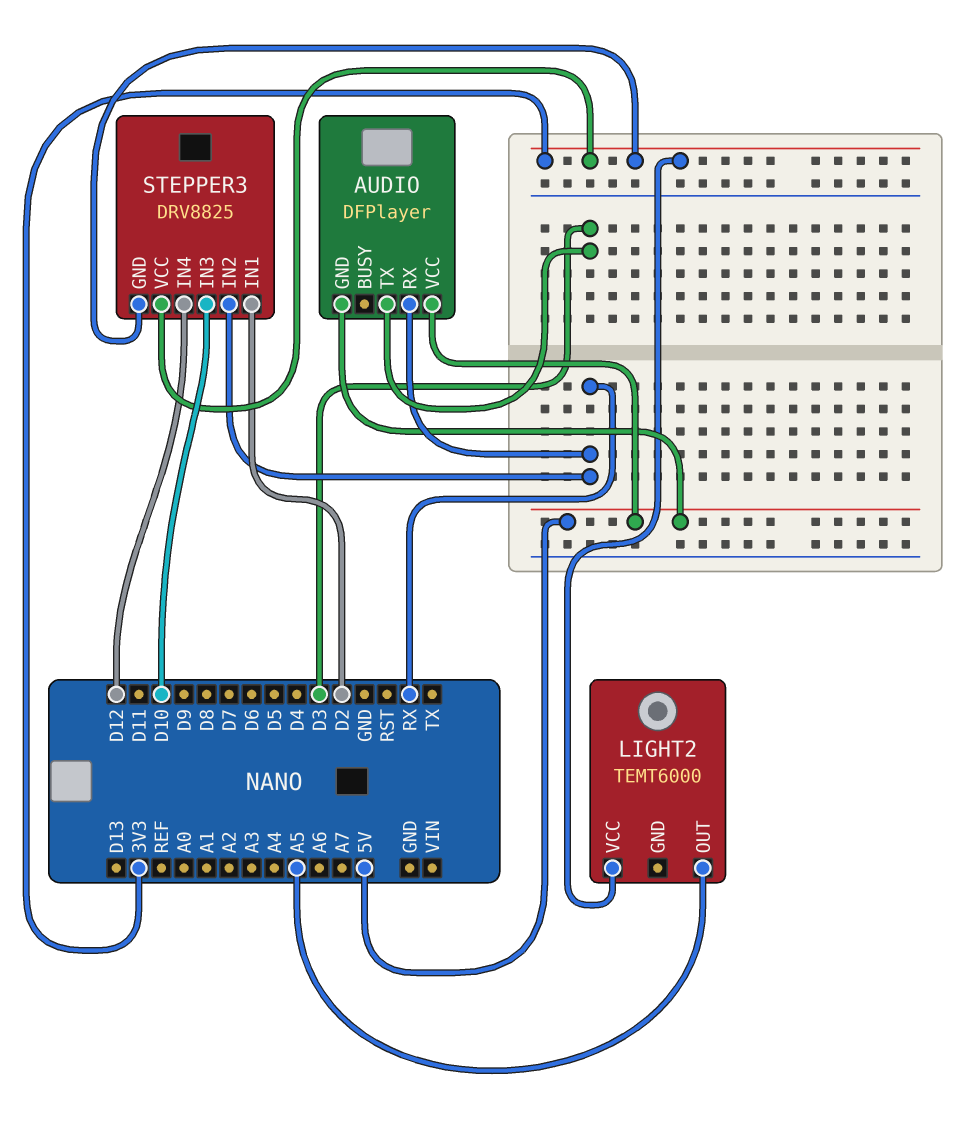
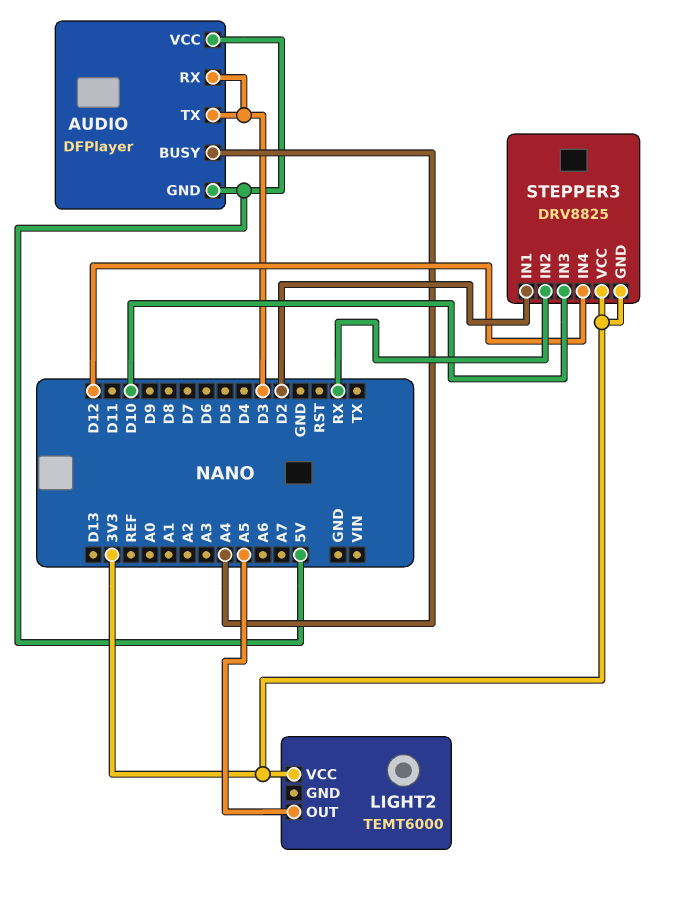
AUDIO pin BUSY: none -> A4
AUDIO pin RX: RX -> D3

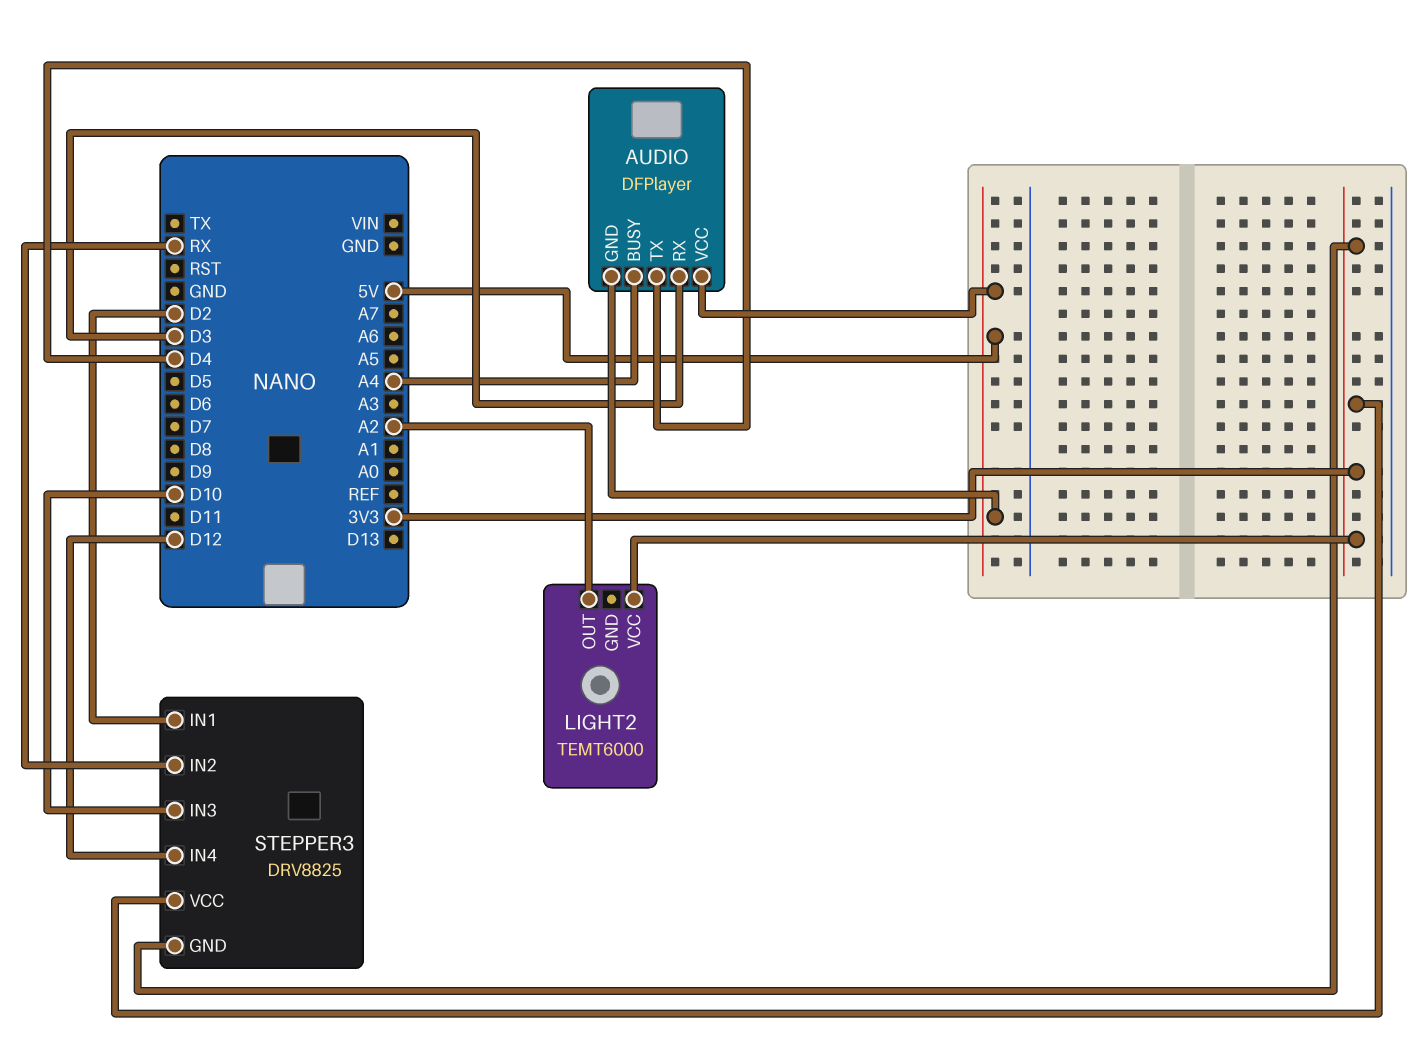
AUDIO pin TX: D3 -> D4
LIGHT2 pin OUT: A5 -> A2

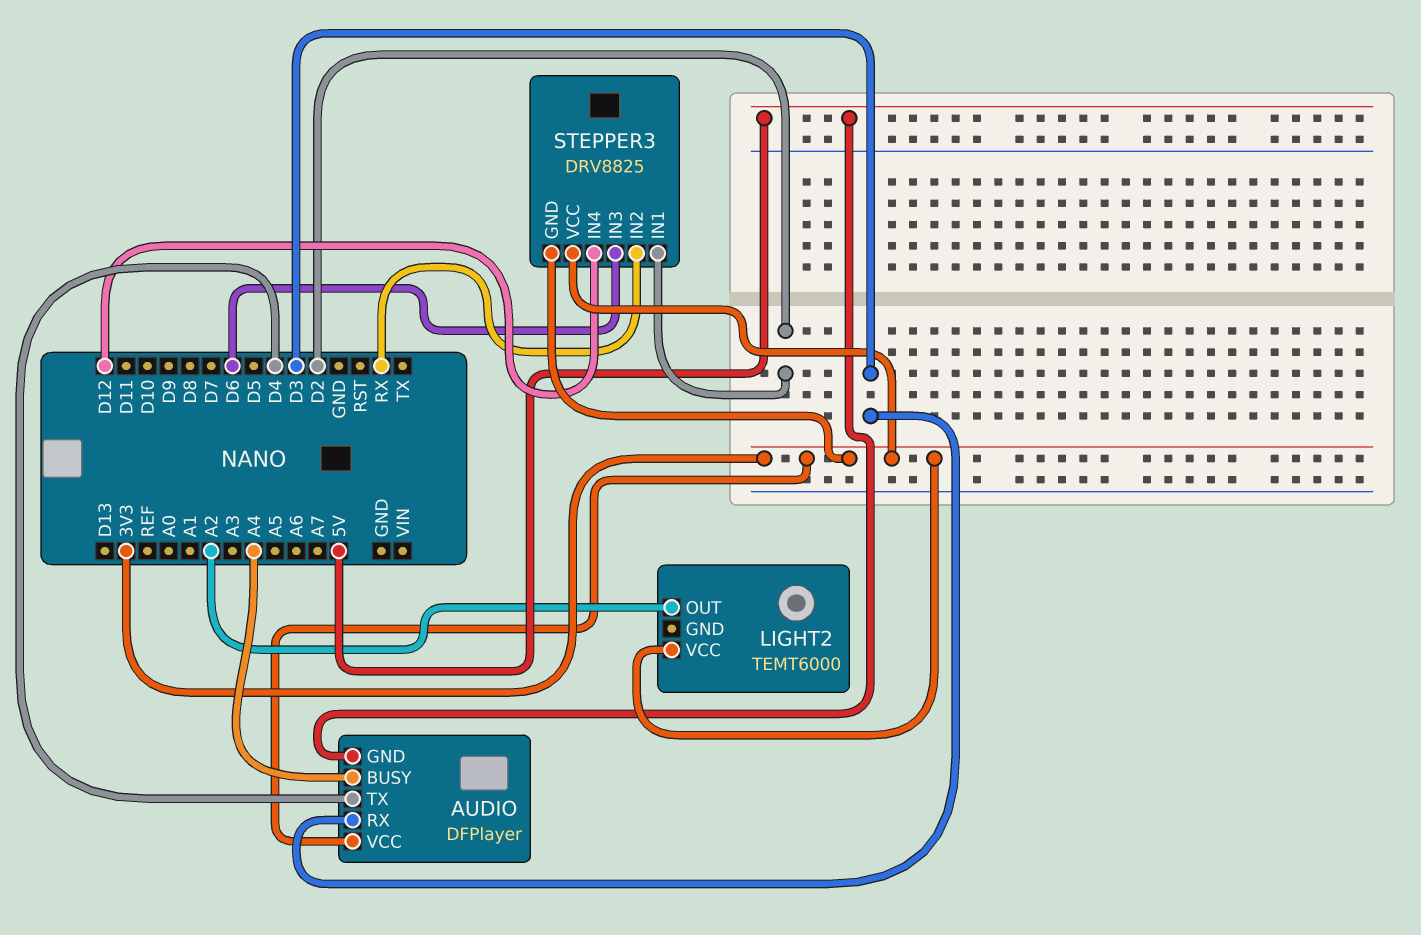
AUDIO pin VCC: 5V -> 3V3
STEPPER3 pin IN3: D10 -> D6

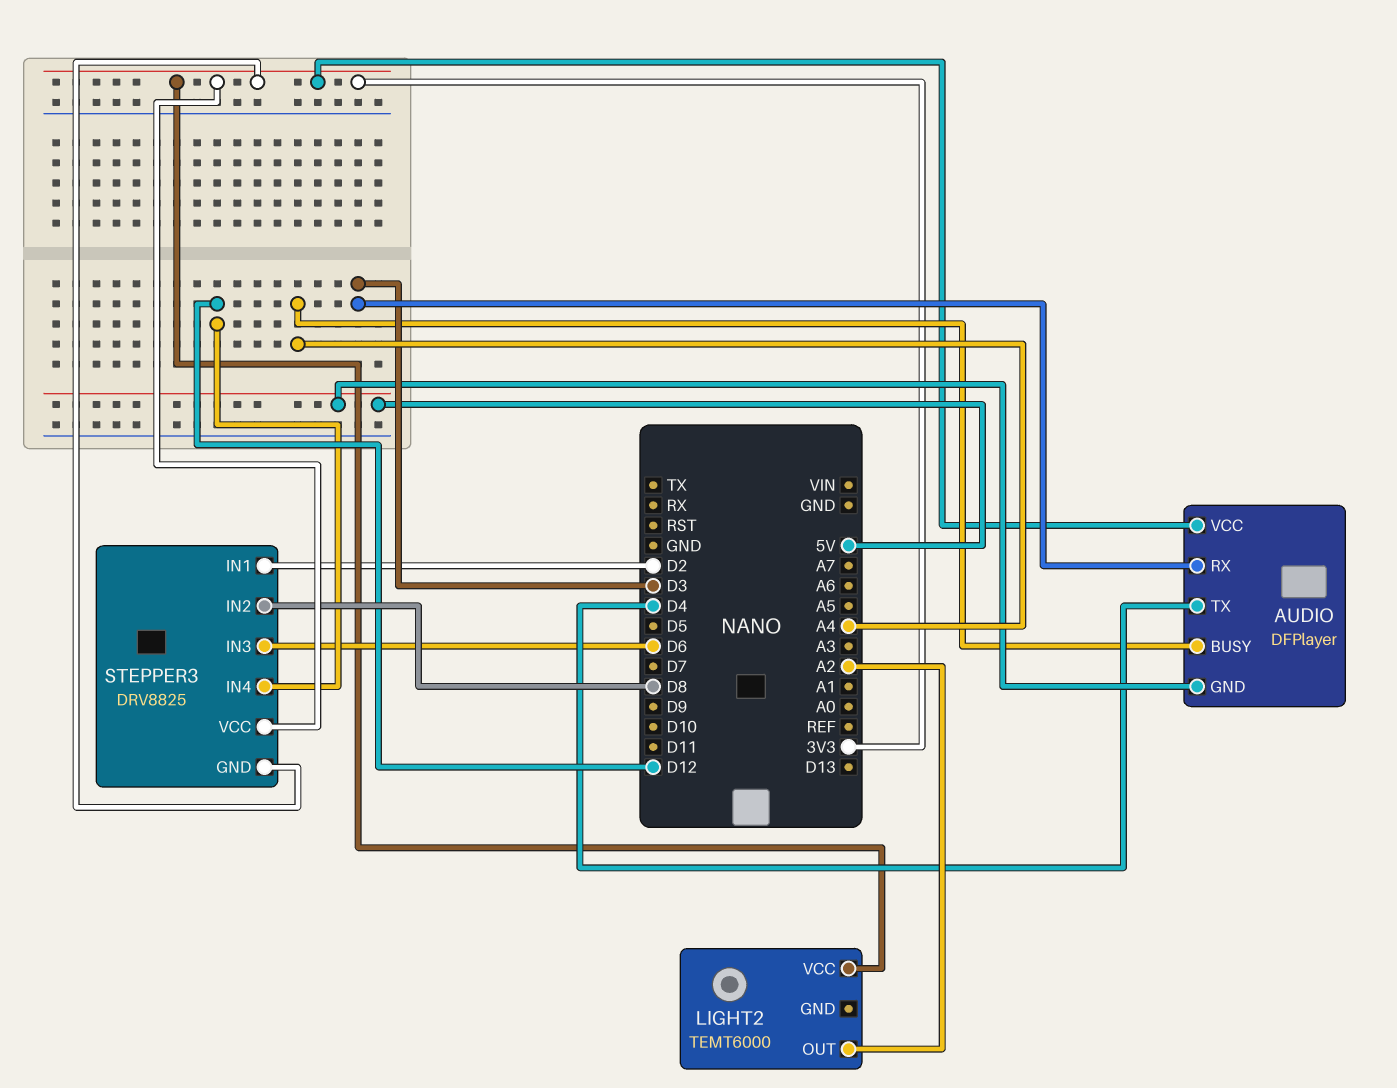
STEPPER3 pin IN2: RX -> D8

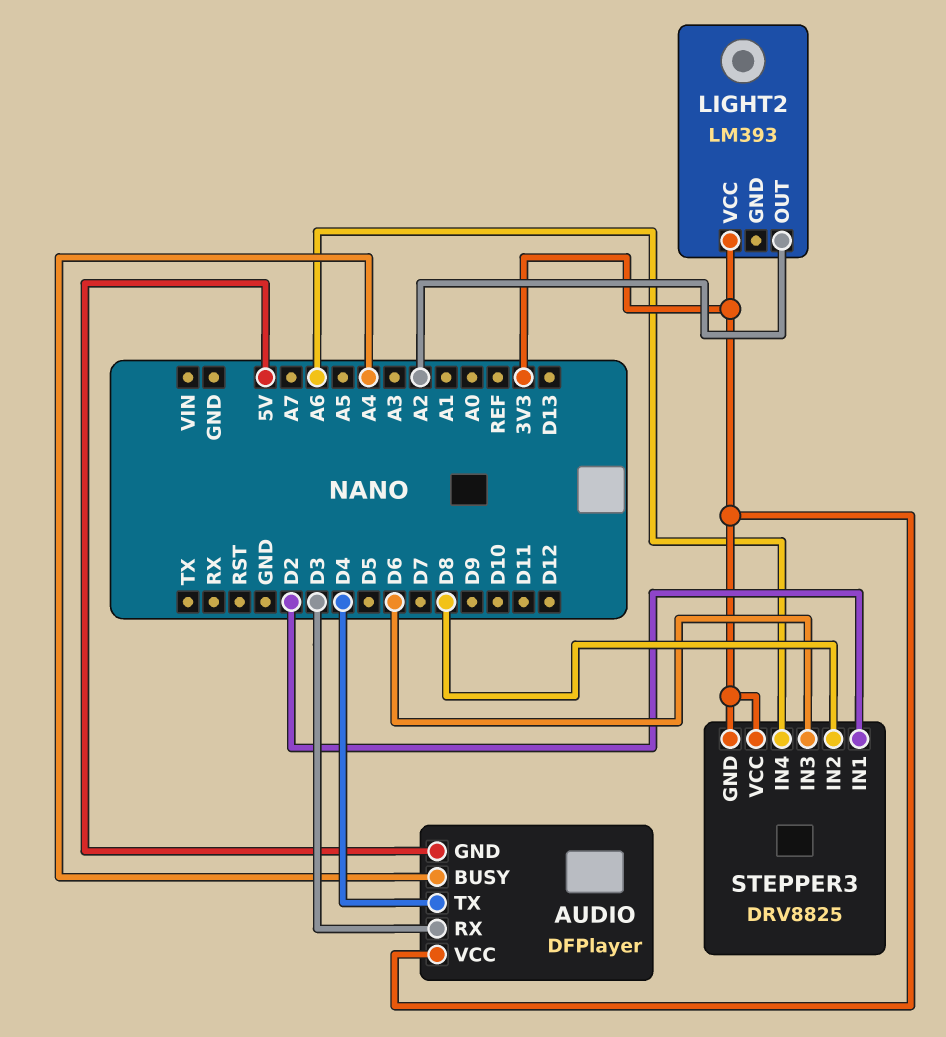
LIGHT2: TEMT6000 -> LM393
STEPPER3 pin IN4: D12 -> A6

